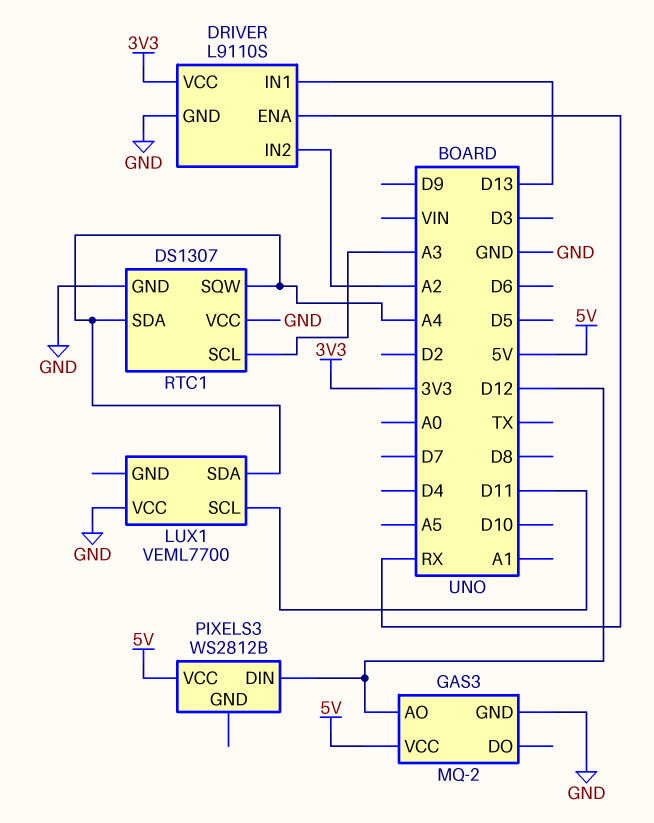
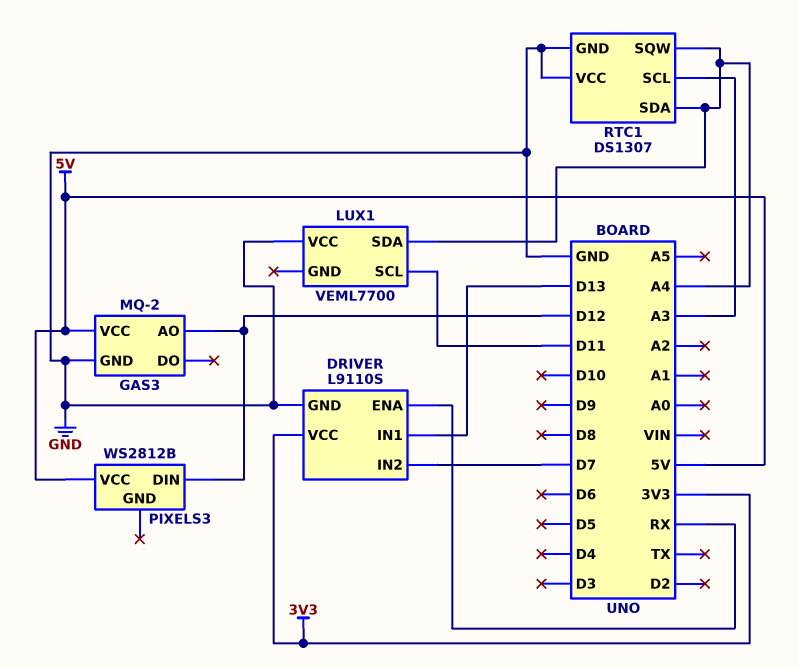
DRIVER pin IN2: A2 -> D7

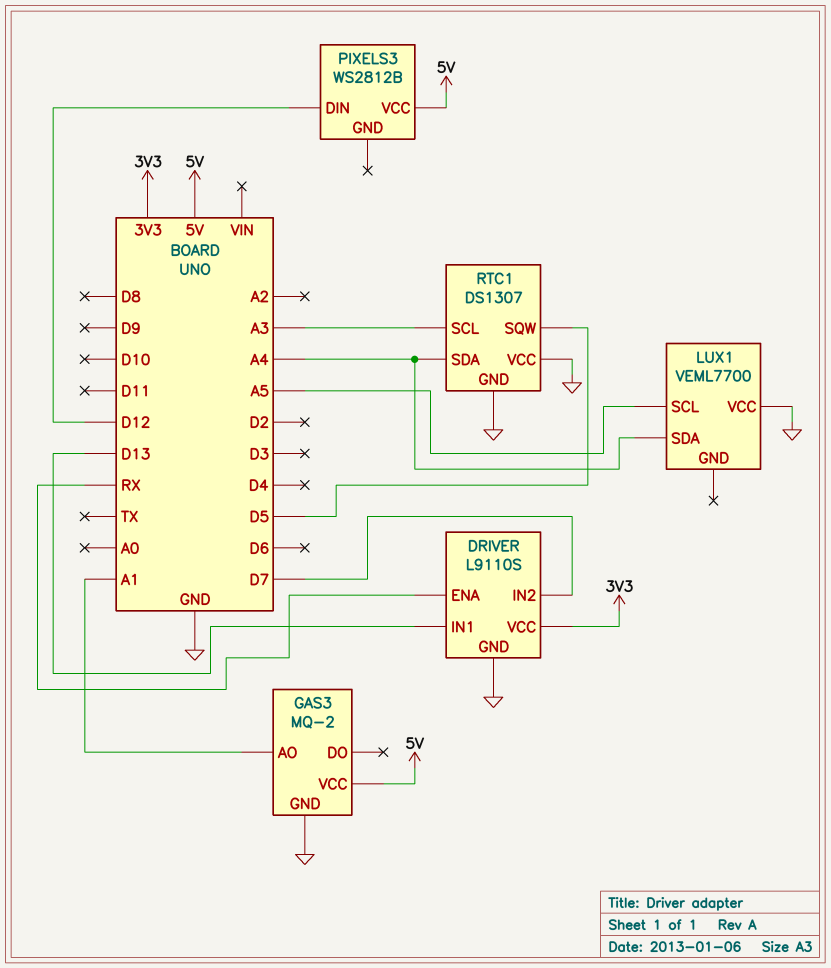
GAS3 pin AO: D12 -> A1
LUX1 pin SCL: D11 -> A5
RTC1 pin SQW: A4 -> D5

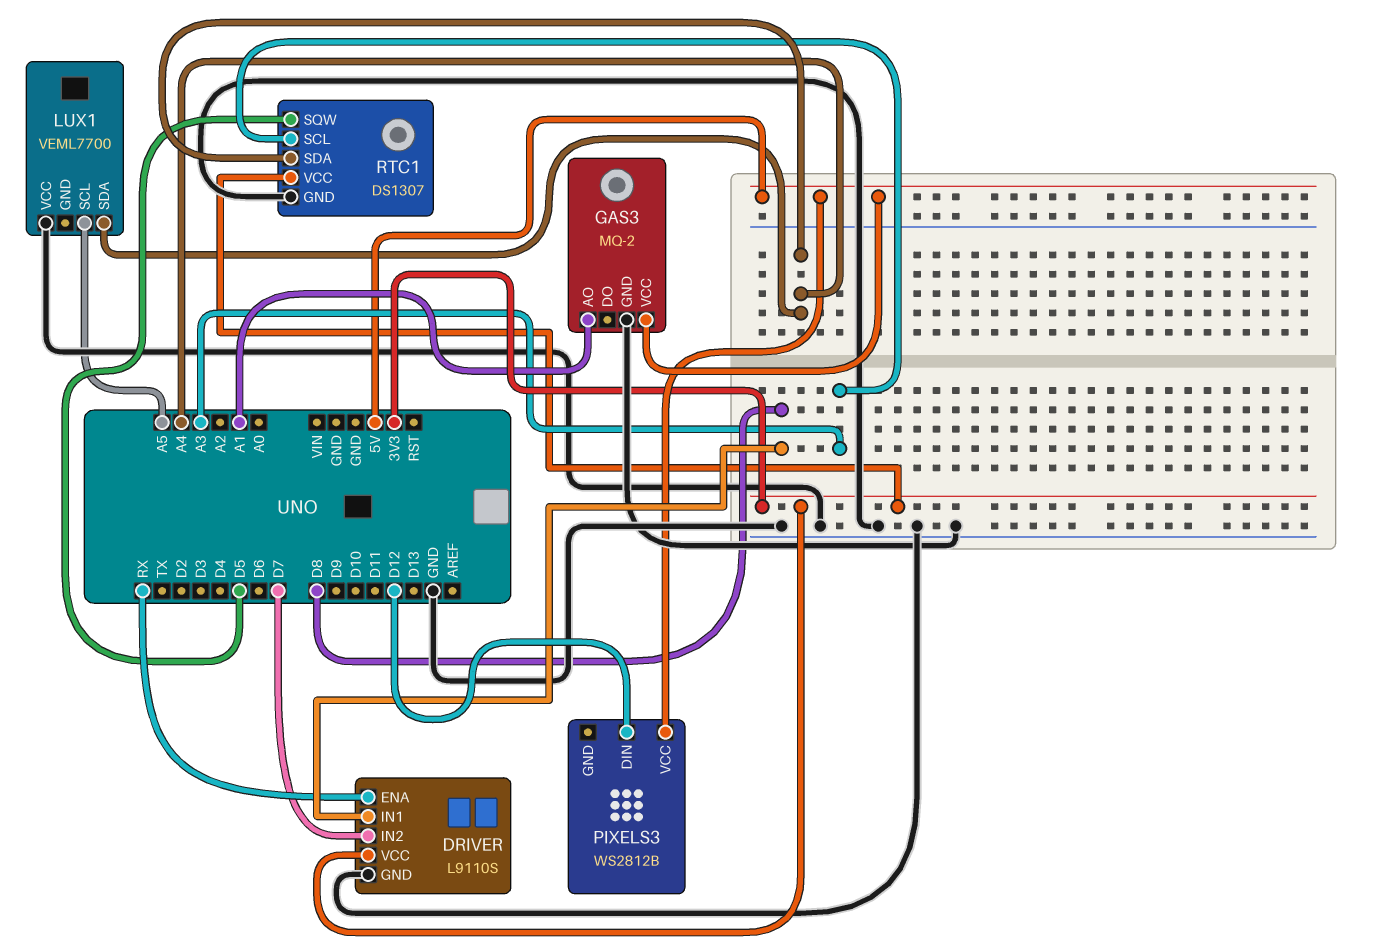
DRIVER pin IN1: D13 -> D8
RTC1 pin VCC: GND -> 3V3

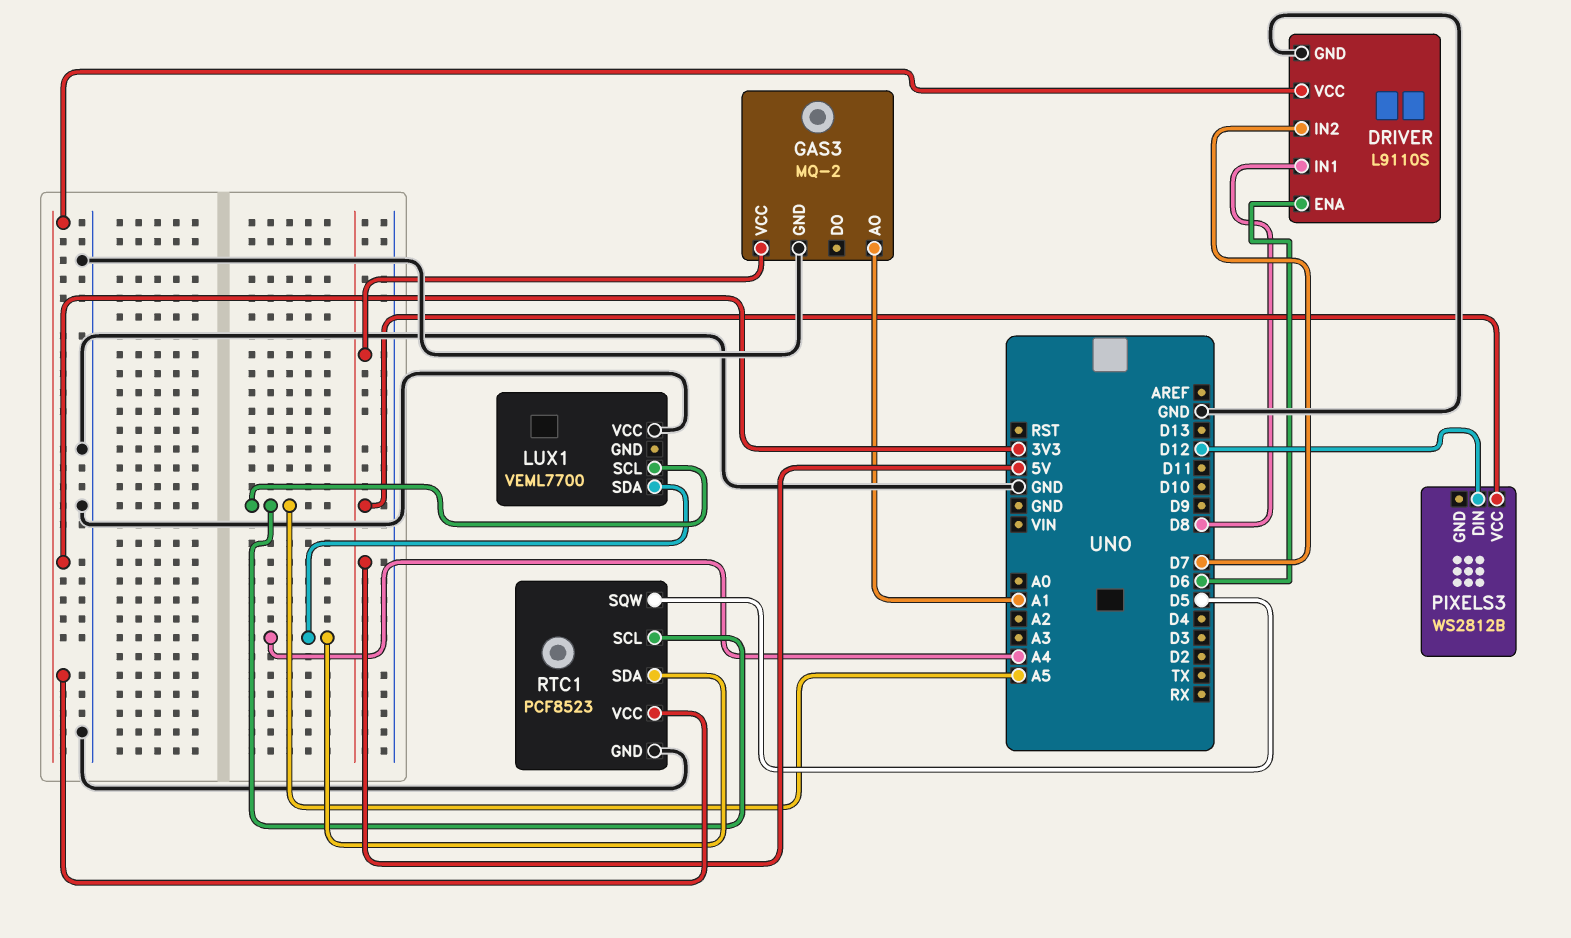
DRIVER pin ENA: RX -> D6
RTC1: DS1307 -> PCF8523
RTC1 pin SCL: A3 -> A5

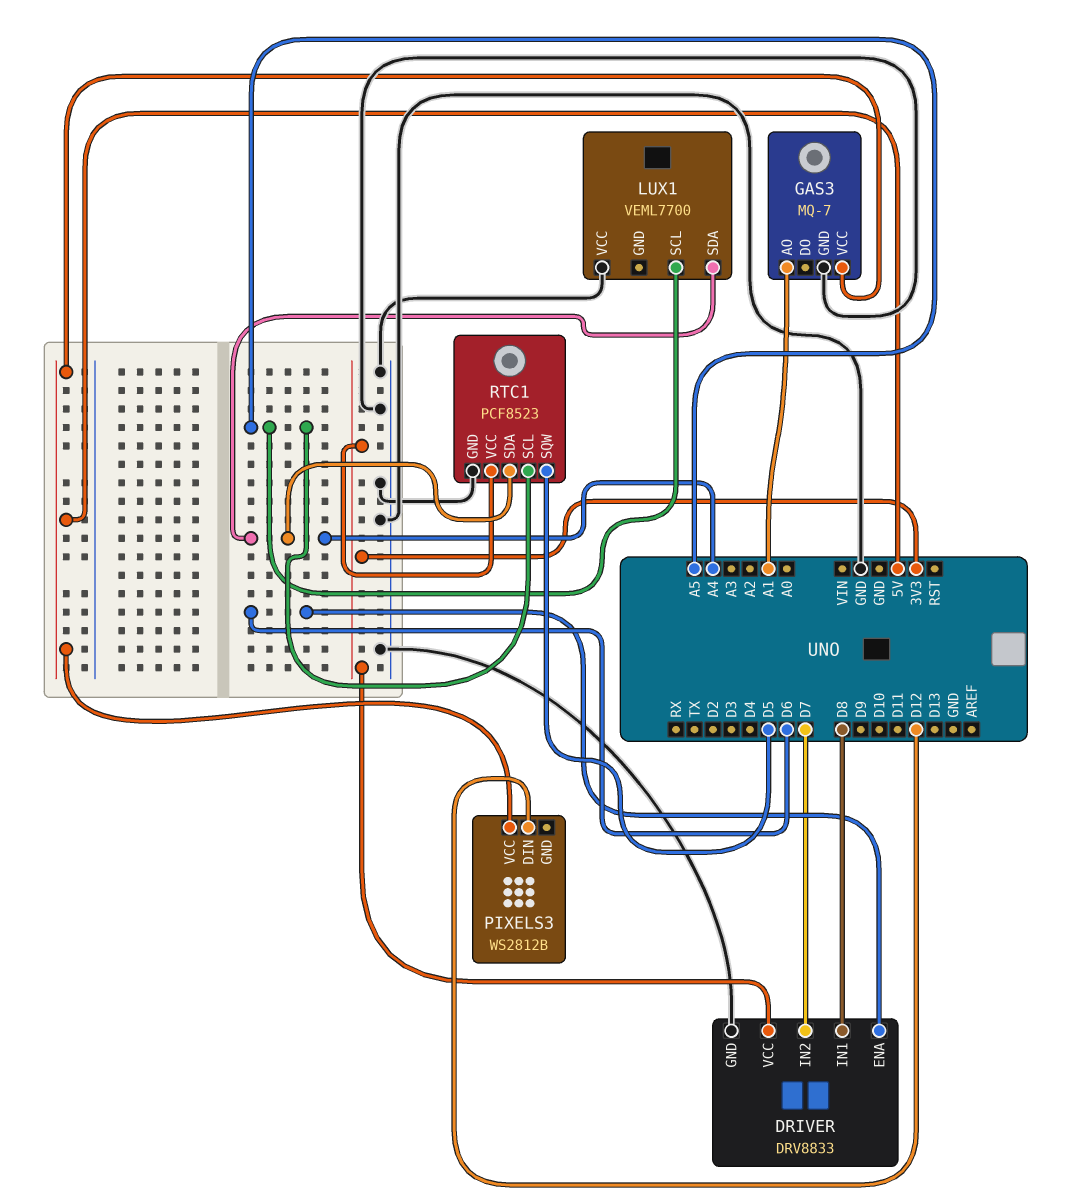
DRIVER: L9110S -> DRV8833
GAS3: MQ-2 -> MQ-7

